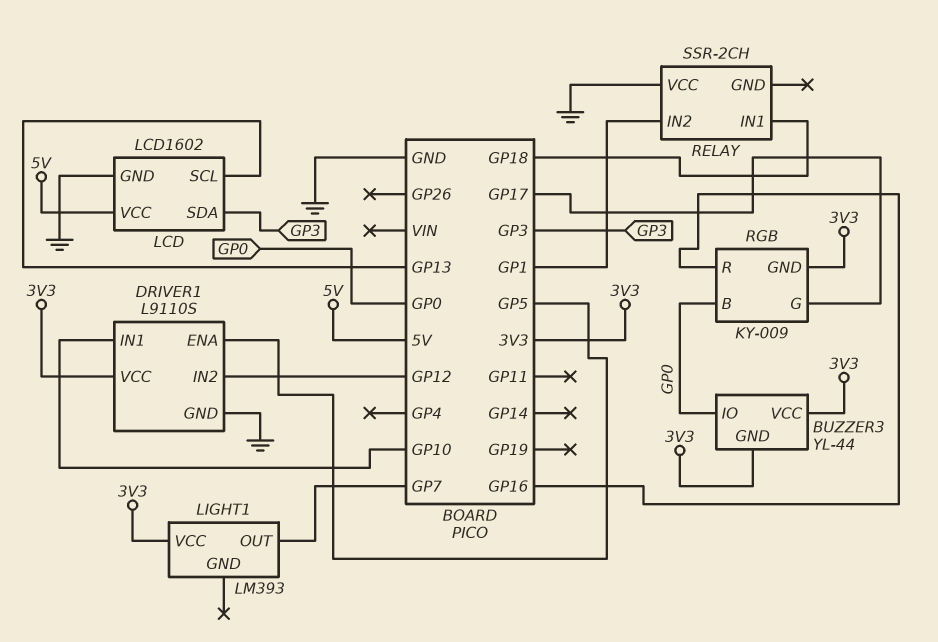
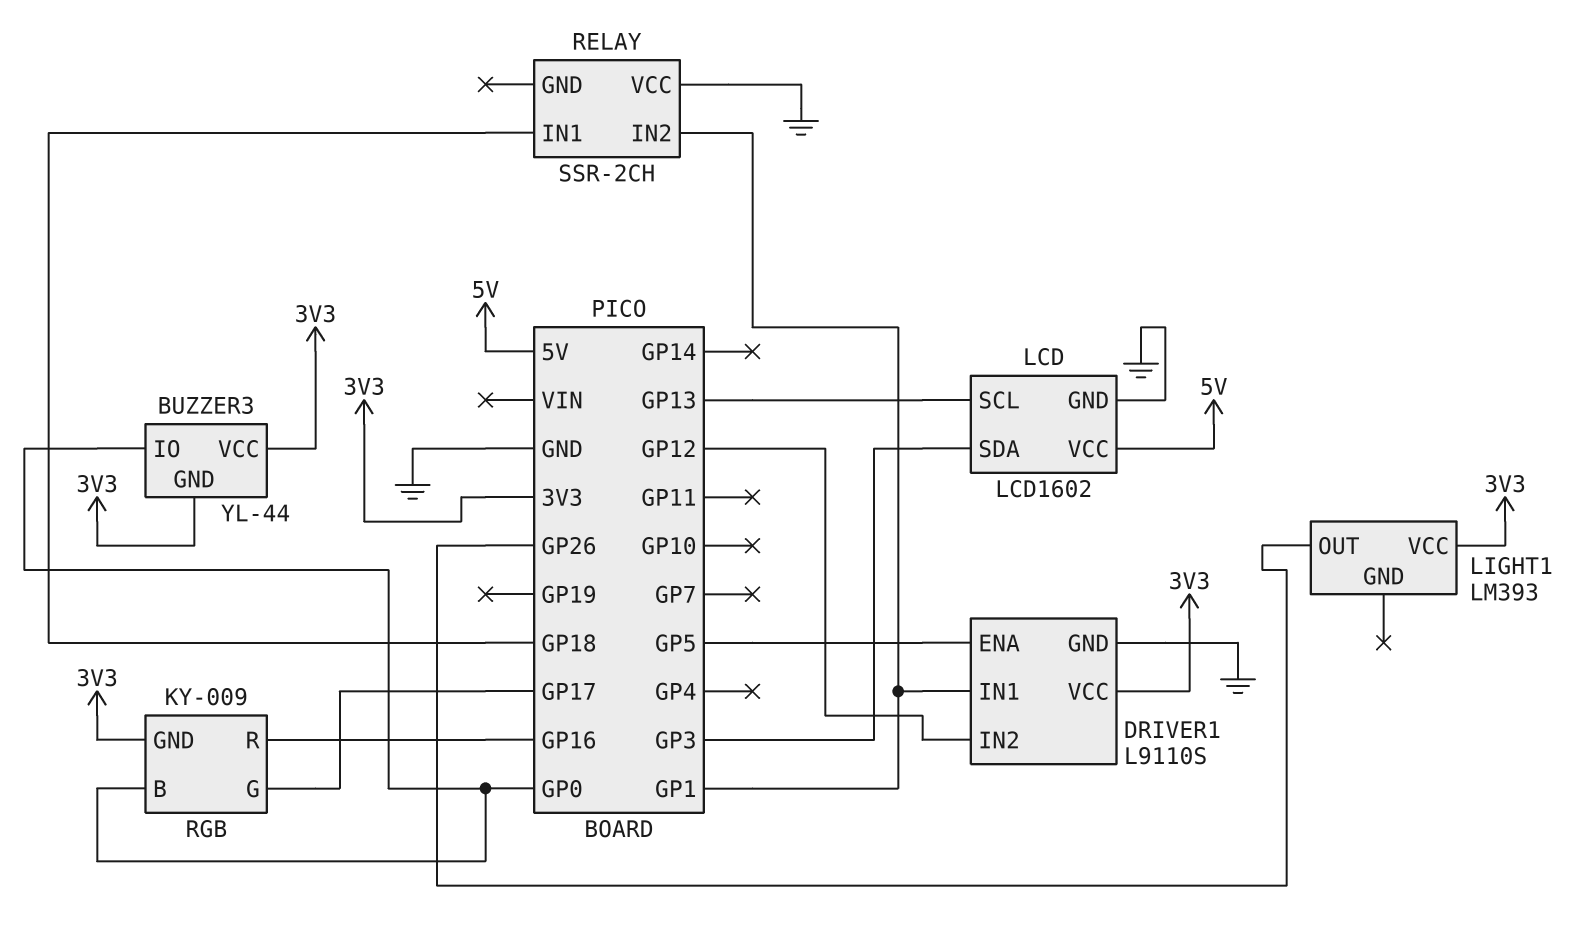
DRIVER1 pin IN1: GP10 -> GP1
LIGHT1 pin OUT: GP7 -> GP26

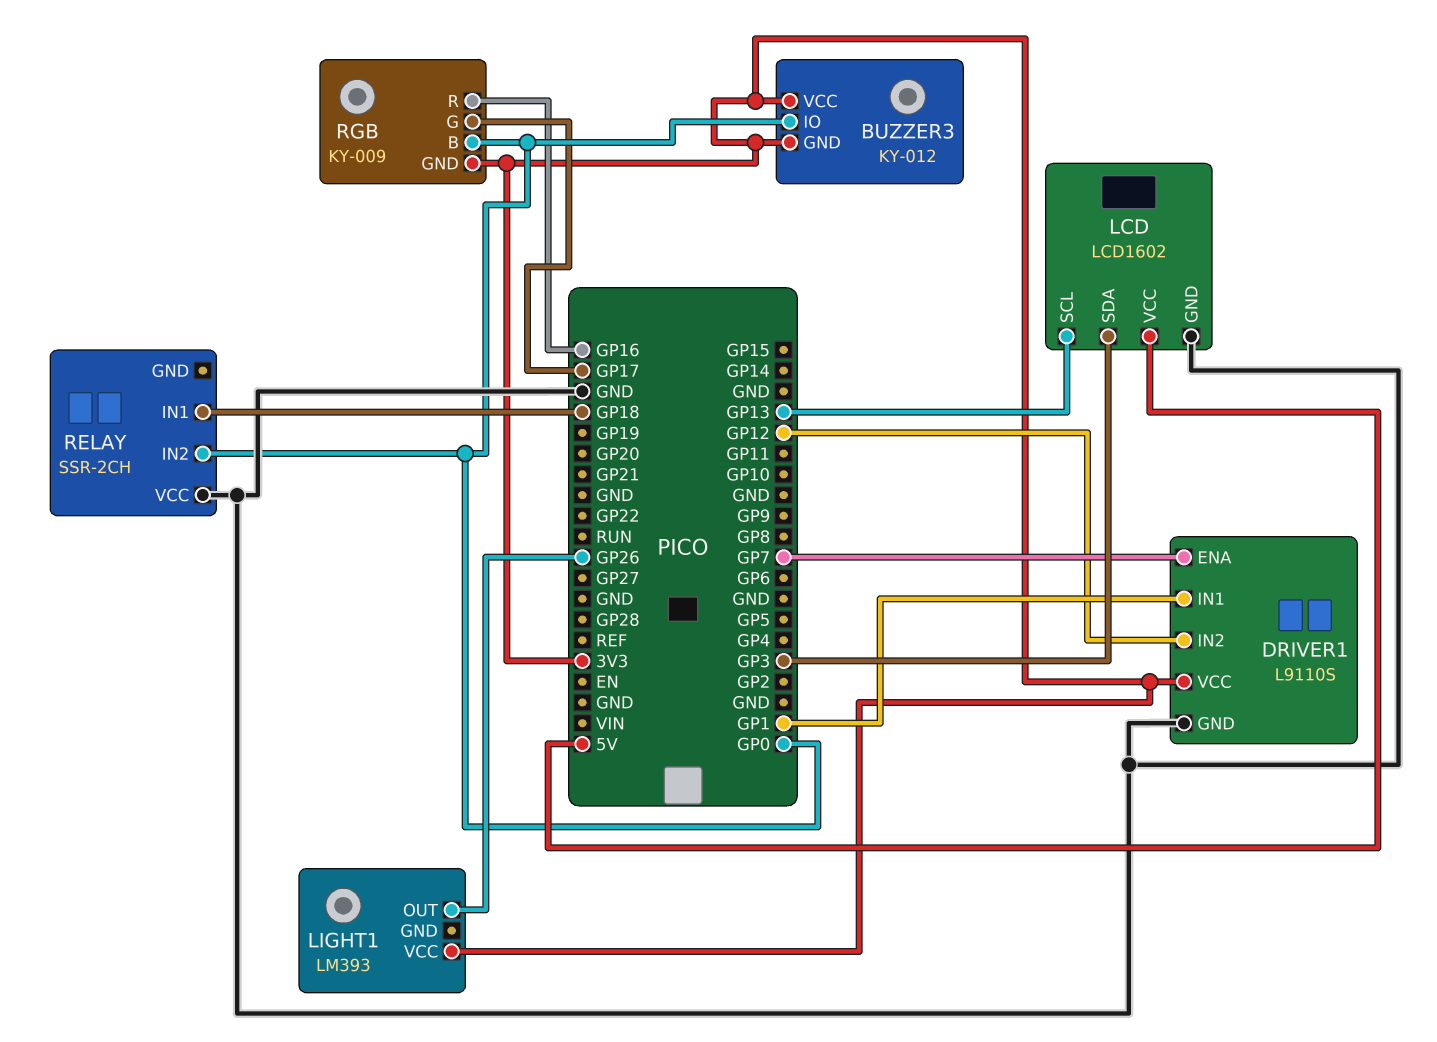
BUZZER3: YL-44 -> KY-012
DRIVER1 pin ENA: GP5 -> GP7
RELAY pin IN2: GP1 -> GP0

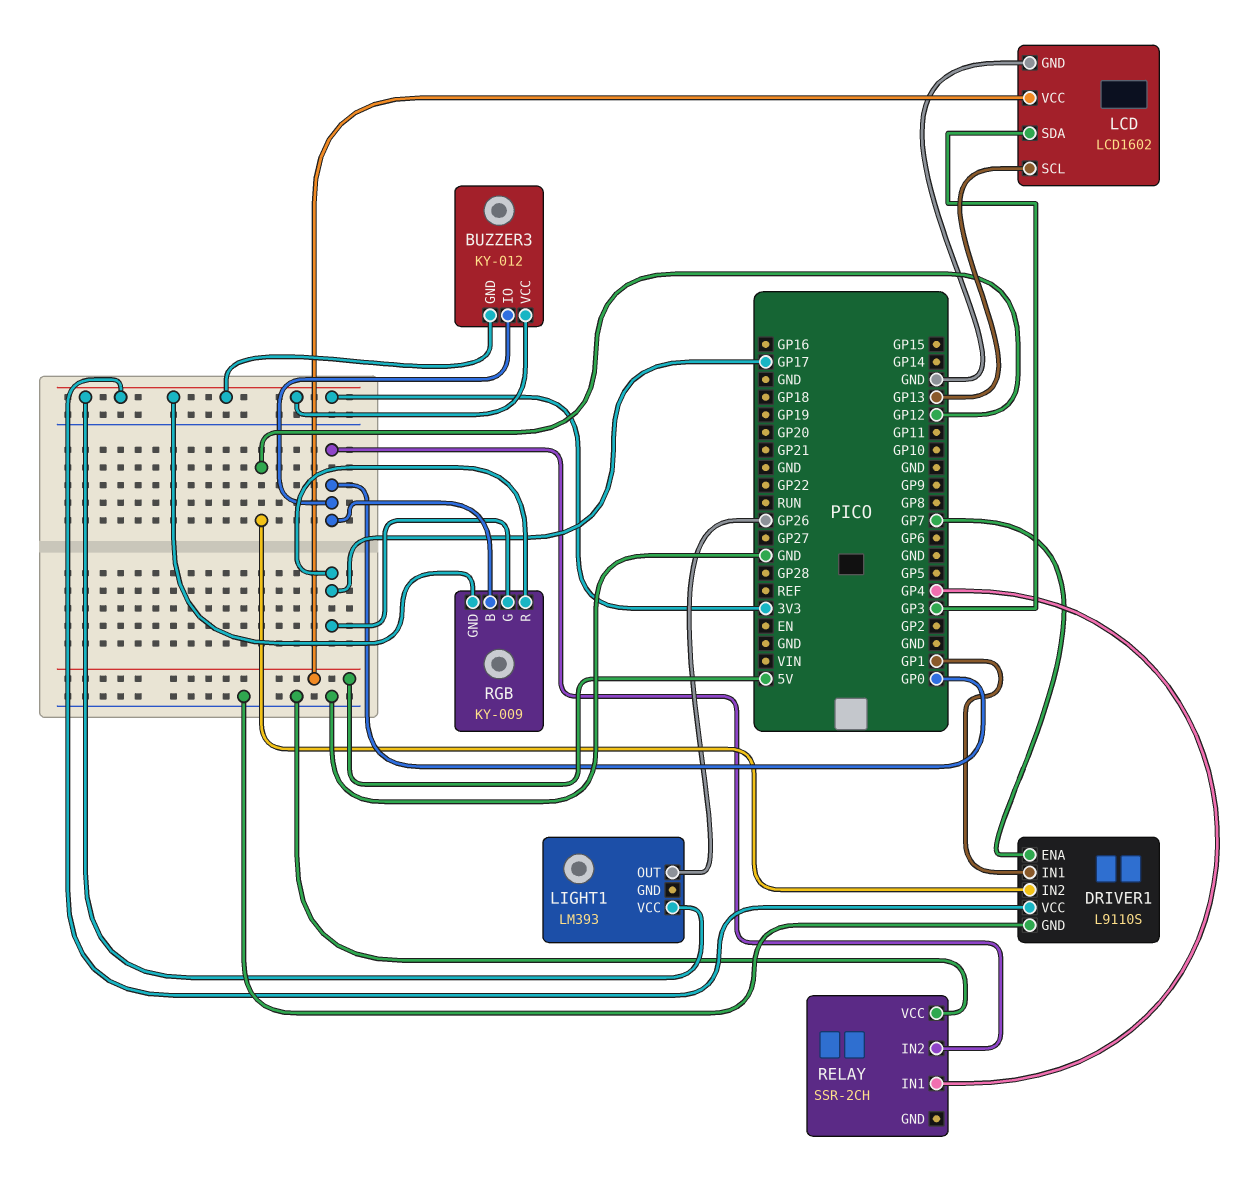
RELAY pin IN1: GP18 -> GP4
RGB pin R: GP16 -> GP17

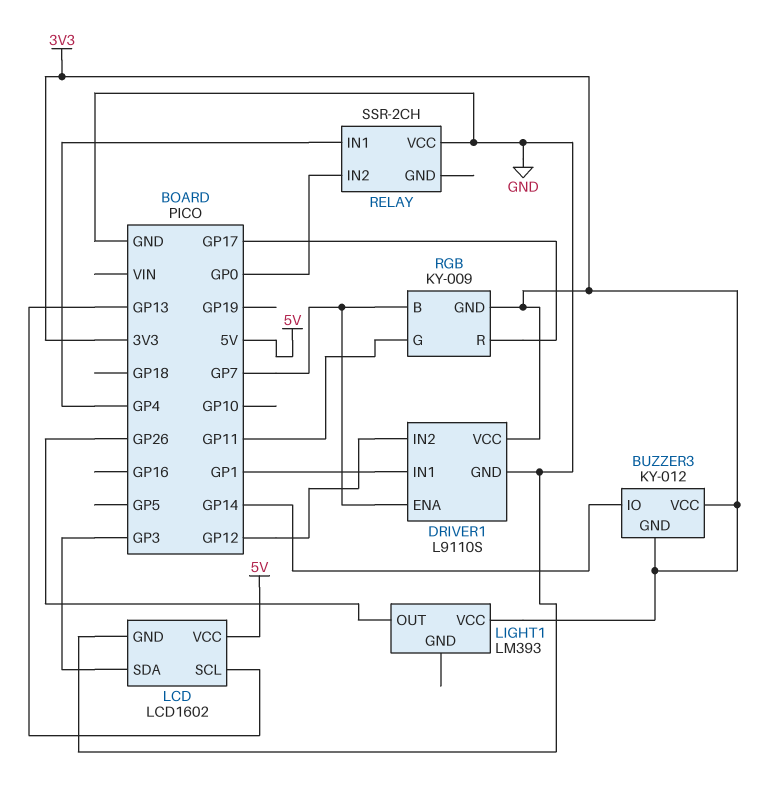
BUZZER3 pin IO: GP0 -> GP14
RGB pin B: GP0 -> GP7
RGB pin G: GP17 -> GP11

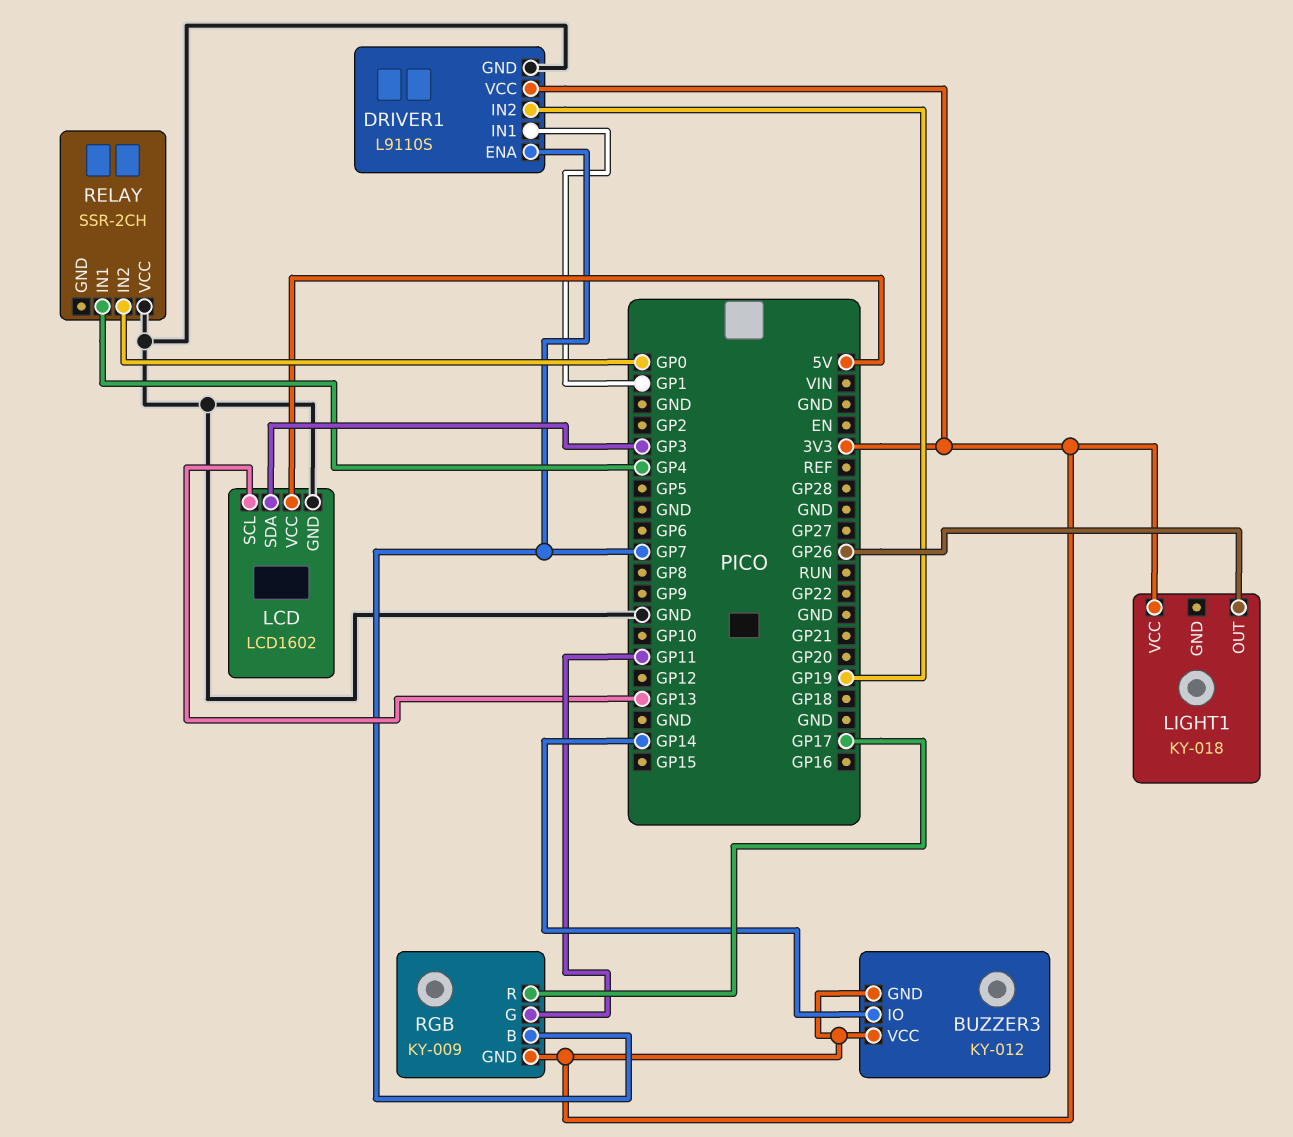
DRIVER1 pin IN2: GP12 -> GP19
LIGHT1: LM393 -> KY-018

